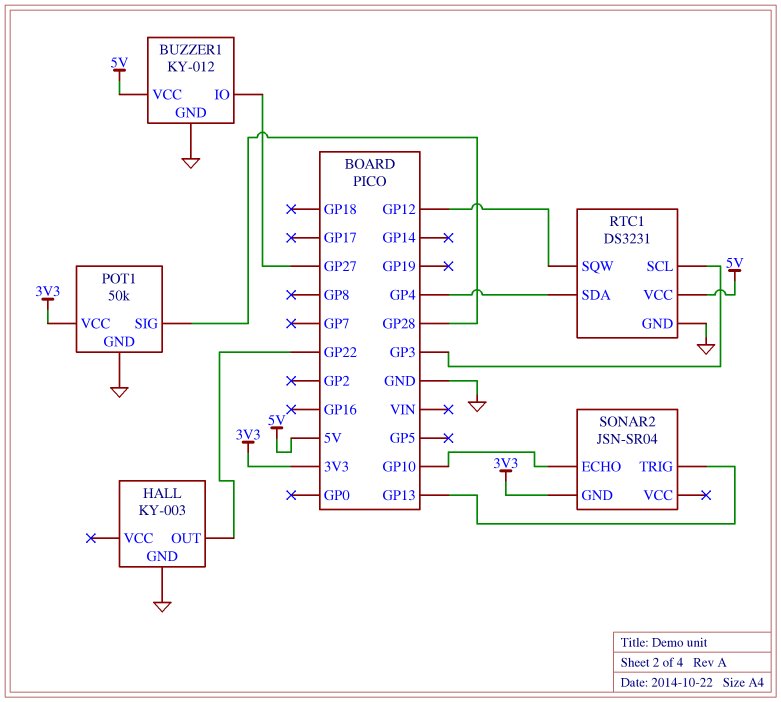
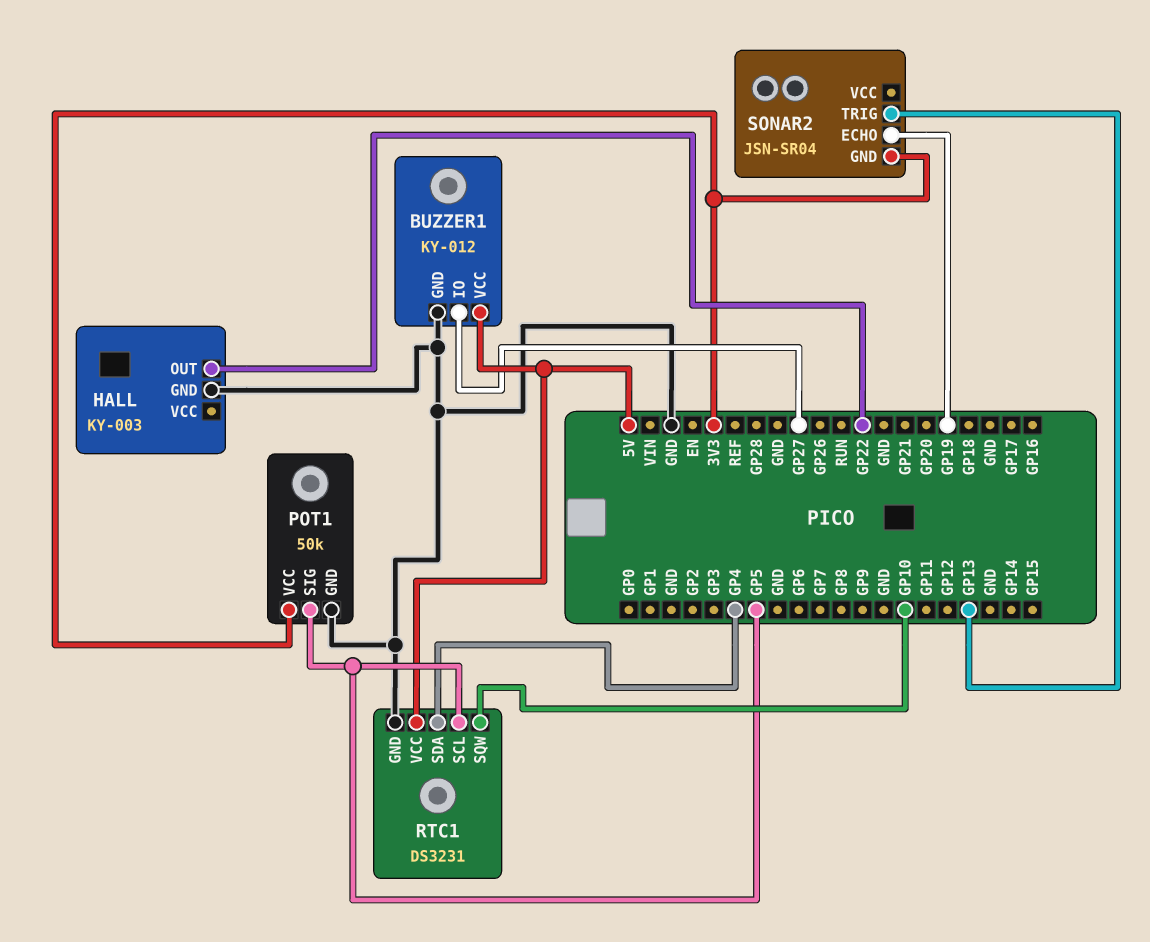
POT1 pin SIG: GP28 -> GP5
RTC1 pin SCL: GP3 -> GP5
RTC1 pin SQW: GP12 -> GP10
SONAR2 pin ECHO: GP10 -> GP19

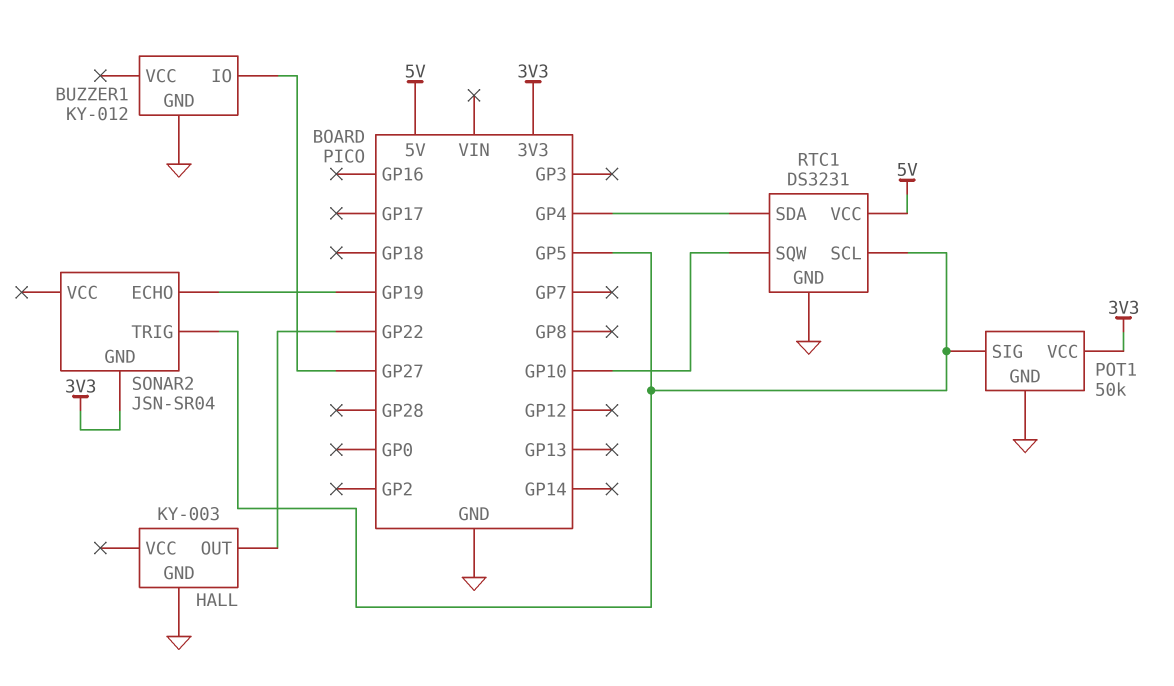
BUZZER1 pin VCC: 5V -> none
SONAR2 pin TRIG: GP13 -> GP5

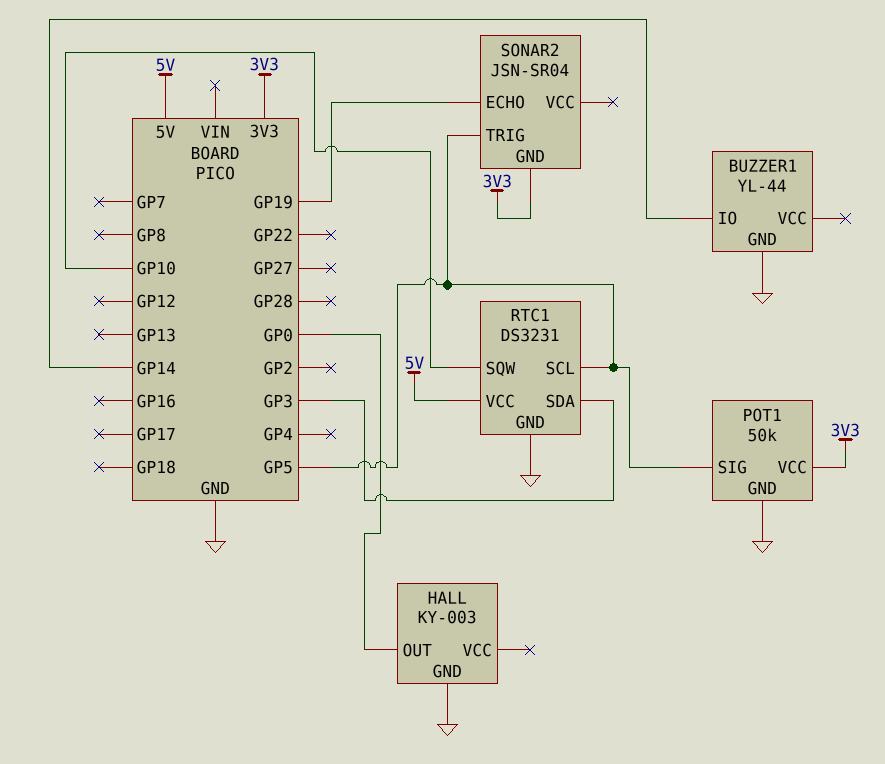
BUZZER1: KY-012 -> YL-44
BUZZER1 pin IO: GP27 -> GP14
HALL pin OUT: GP22 -> GP0
RTC1 pin SDA: GP4 -> GP3

